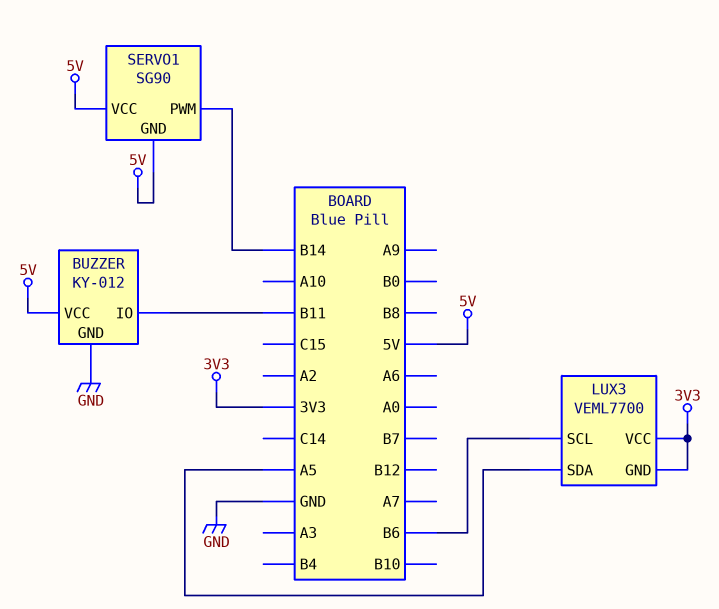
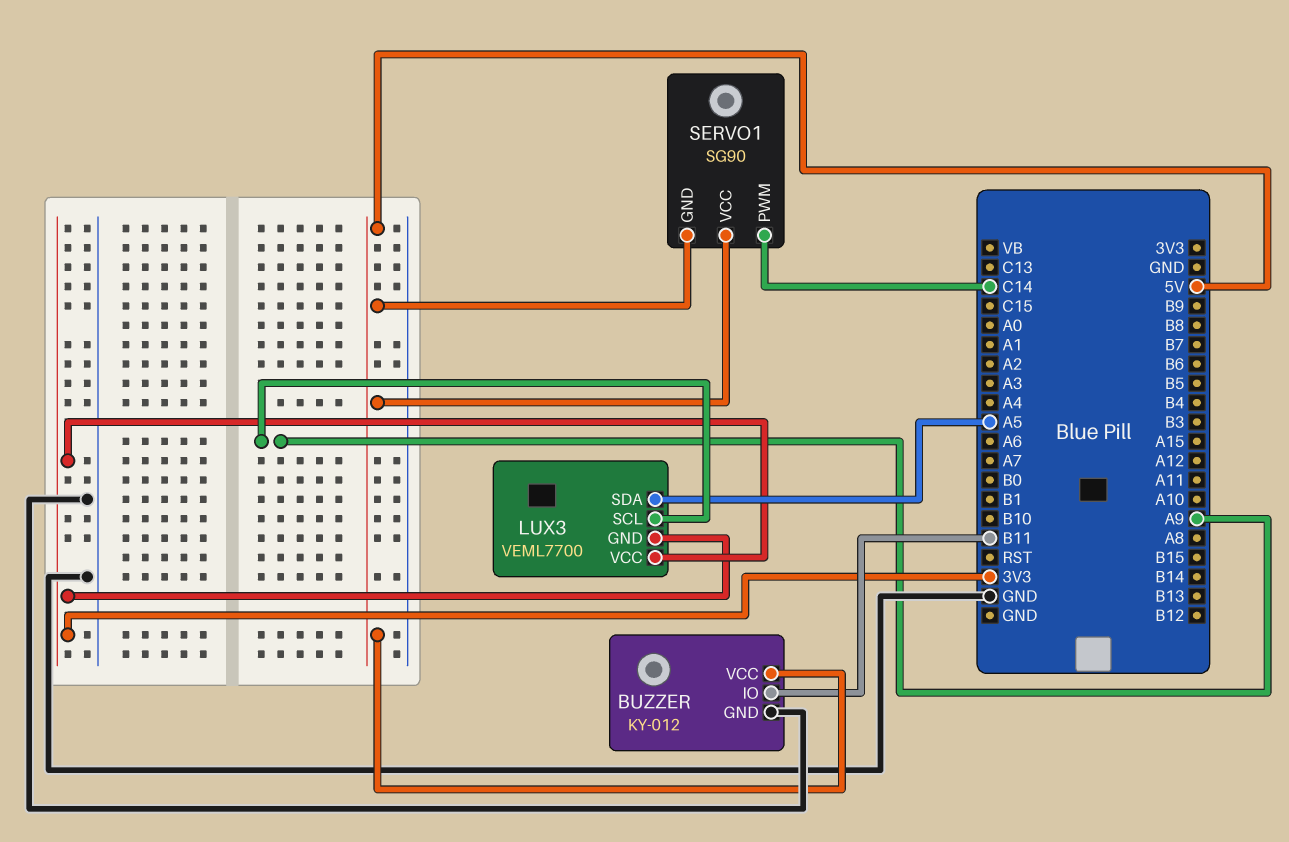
LUX3 pin SCL: B6 -> A9
SERVO1 pin PWM: B14 -> C14

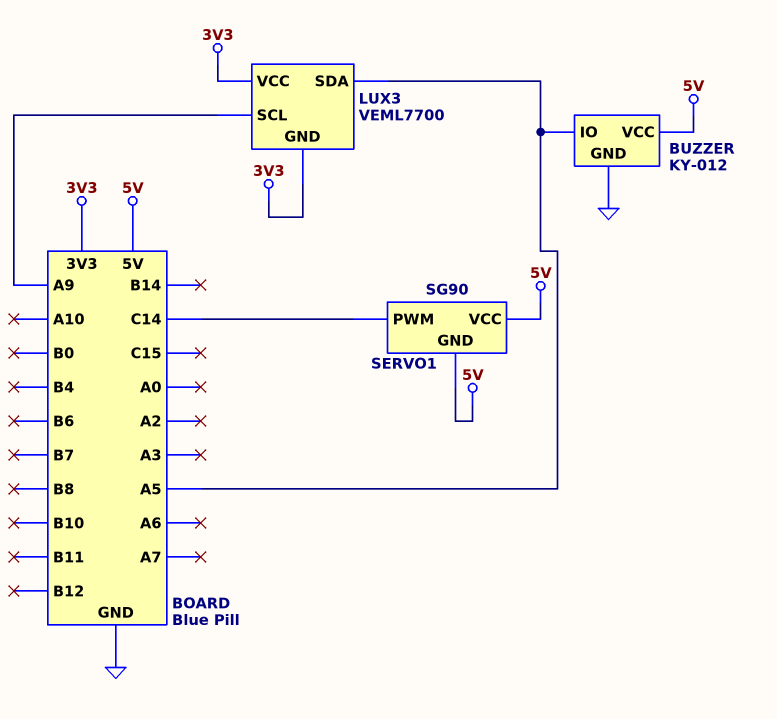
BUZZER pin IO: B11 -> A5

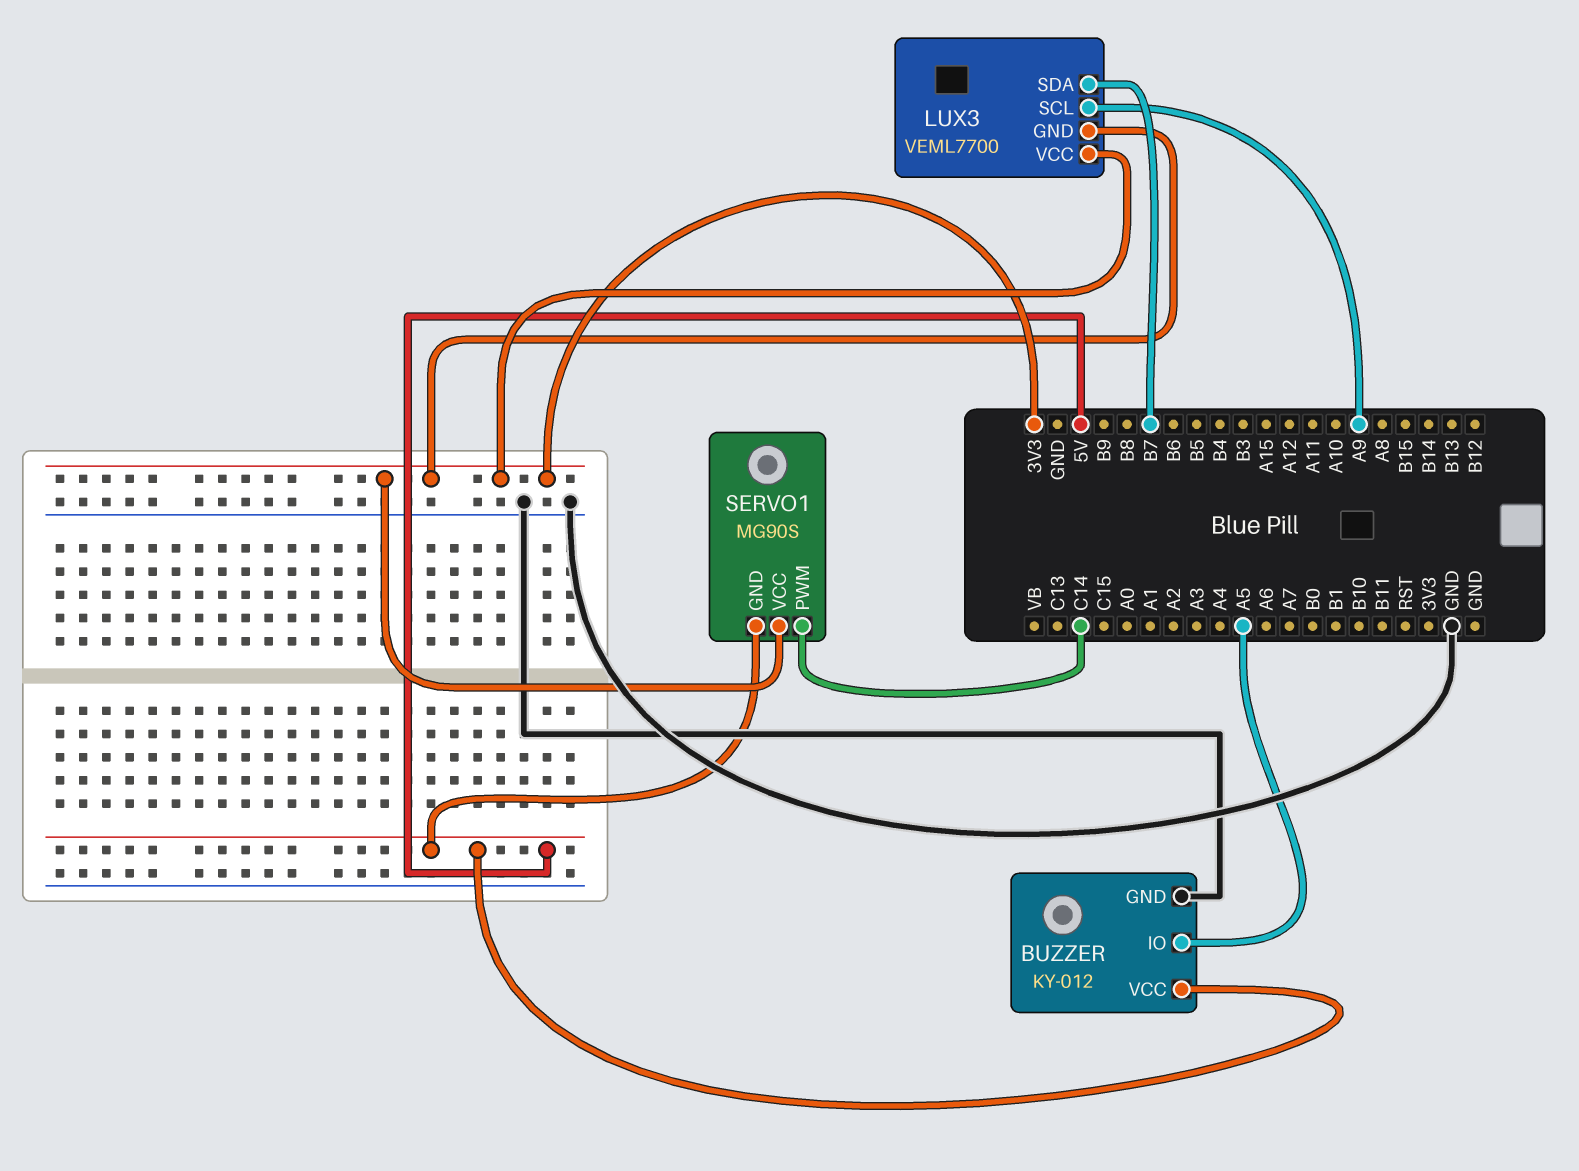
LUX3 pin SDA: A5 -> B7
SERVO1: SG90 -> MG90S
SERVO1 pin VCC: 5V -> 3V3

